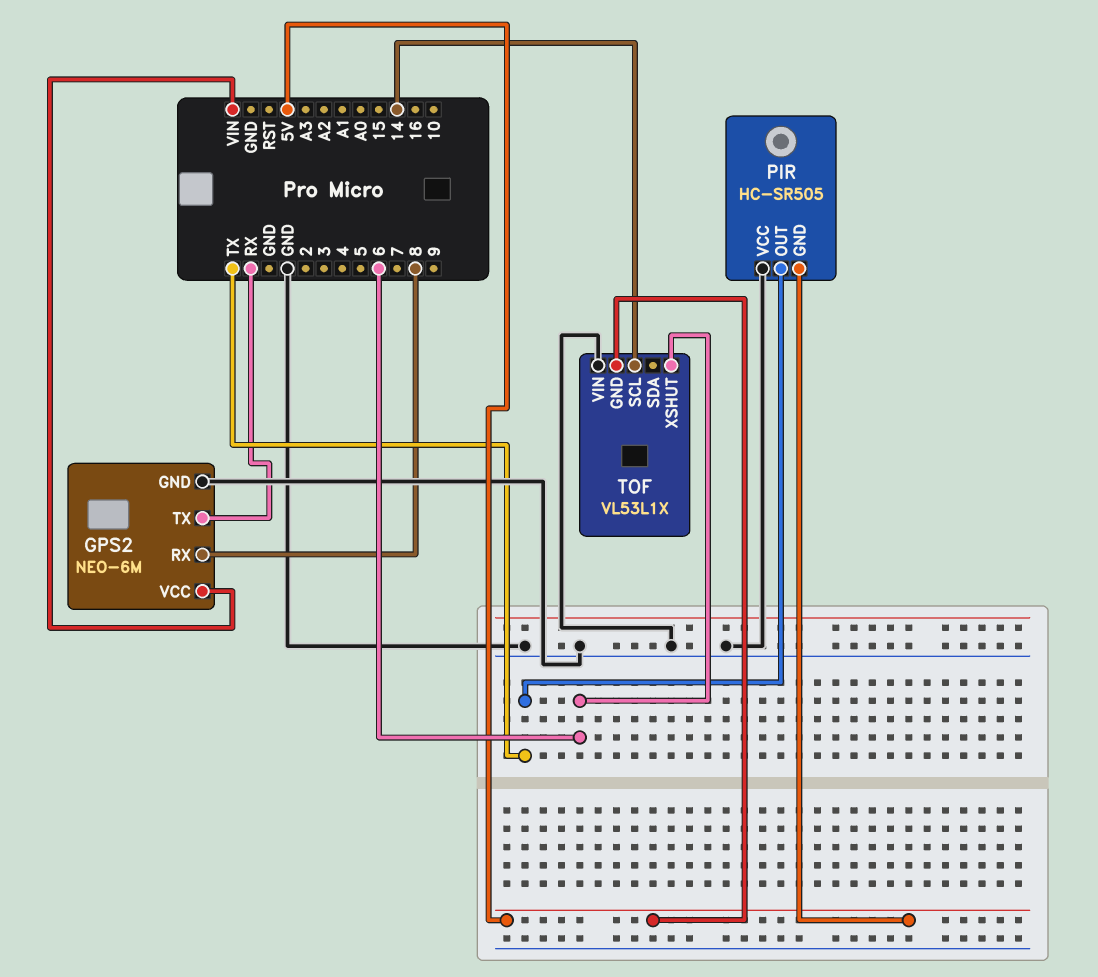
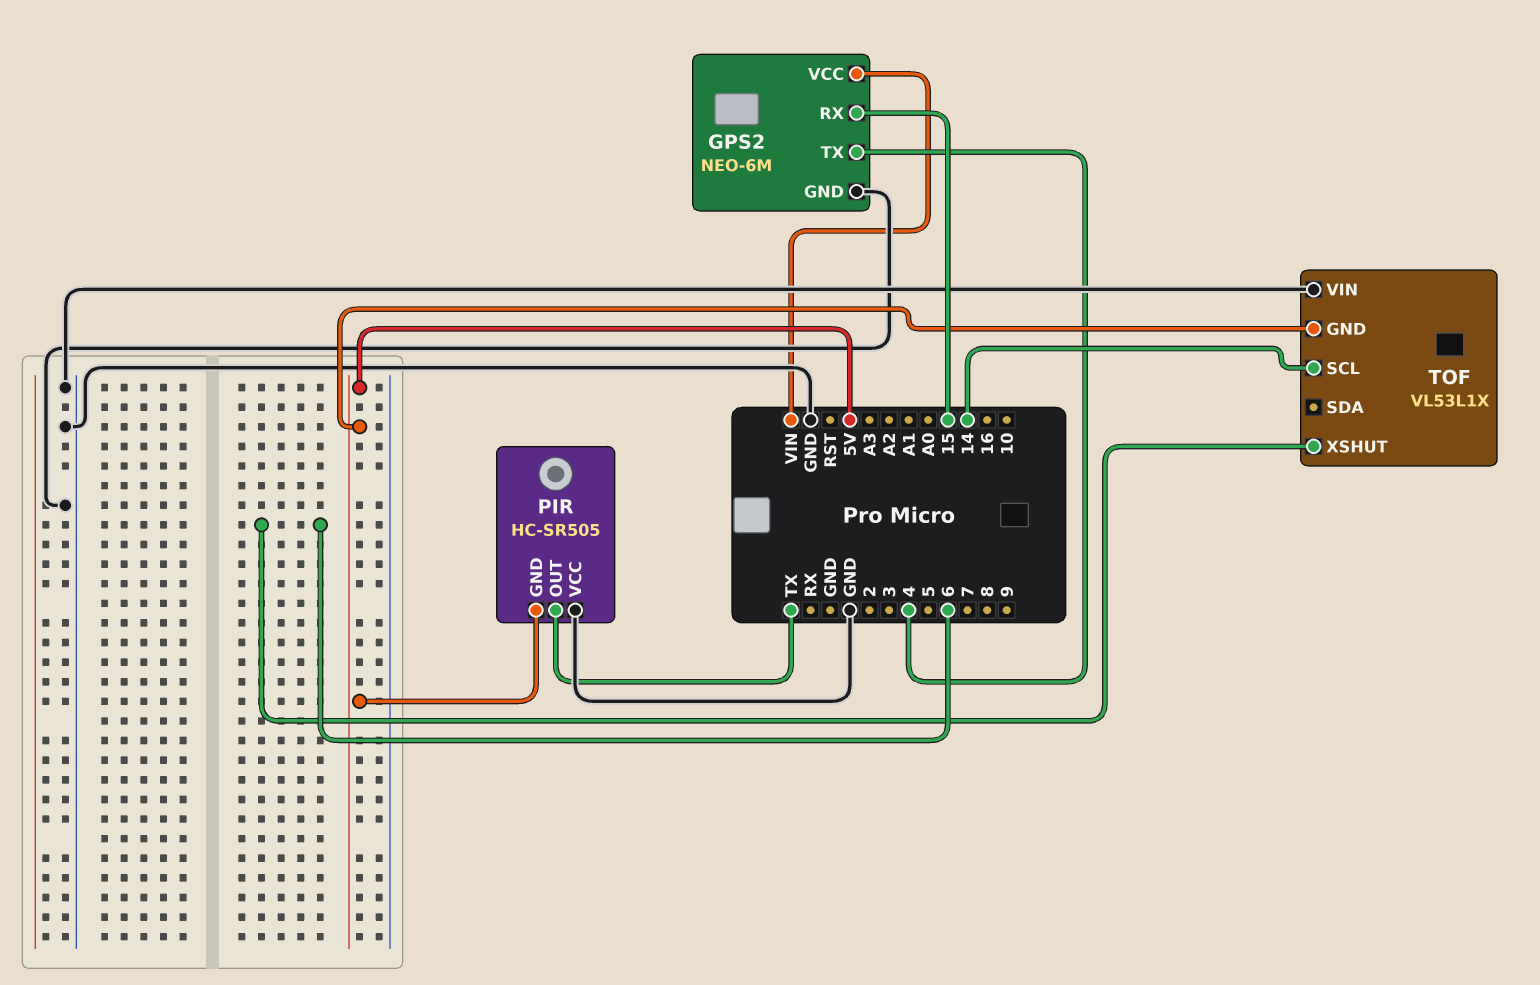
GPS2 pin RX: 8 -> 15
GPS2 pin TX: RX -> 4

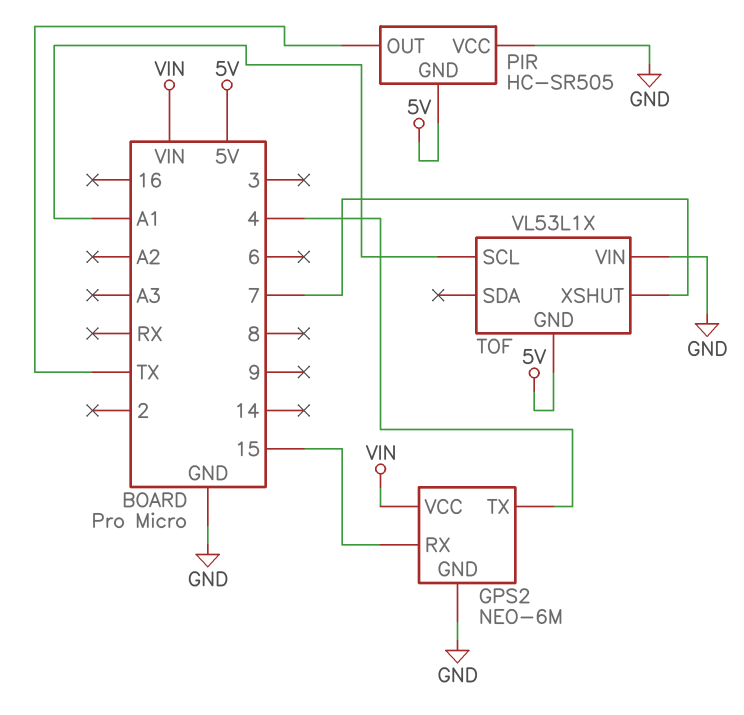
TOF pin SCL: 14 -> A1
TOF pin XSHUT: 6 -> 7

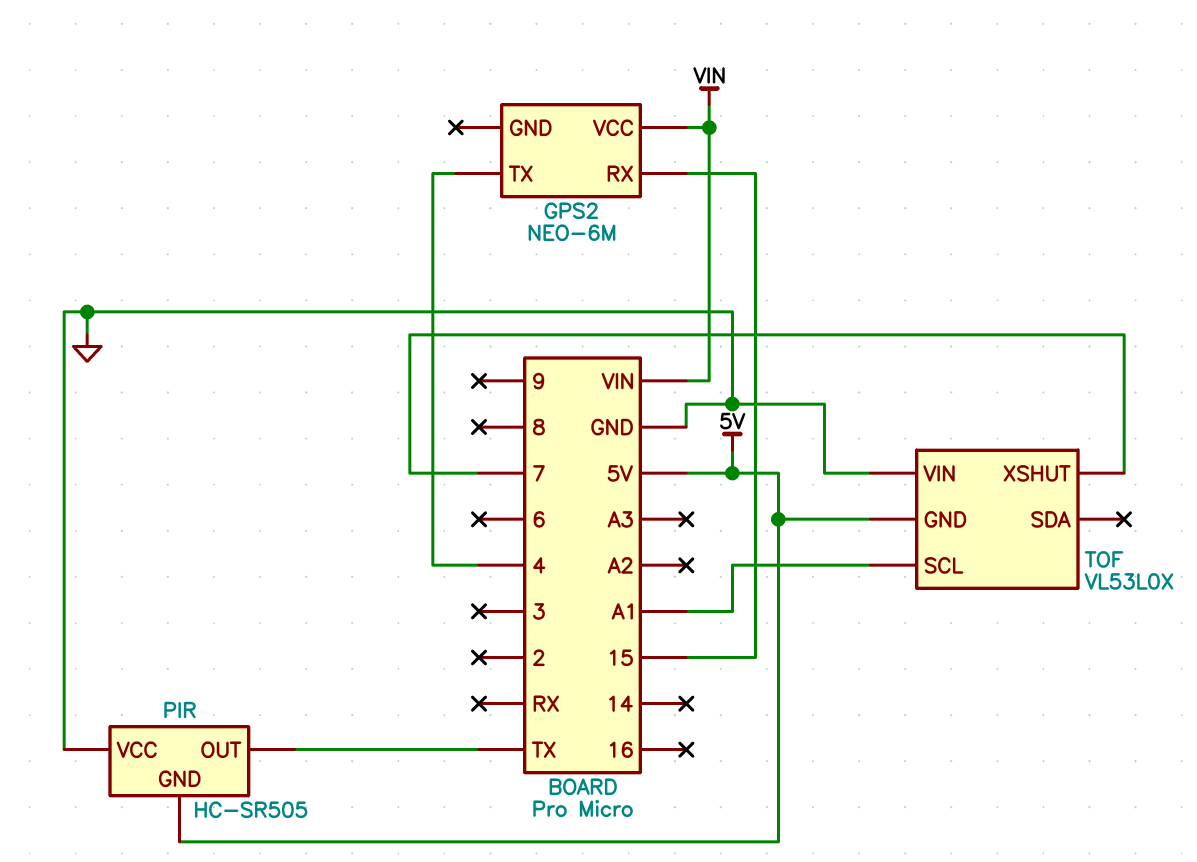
GPS2 pin GND: GND -> none
TOF: VL53L1X -> VL53L0X

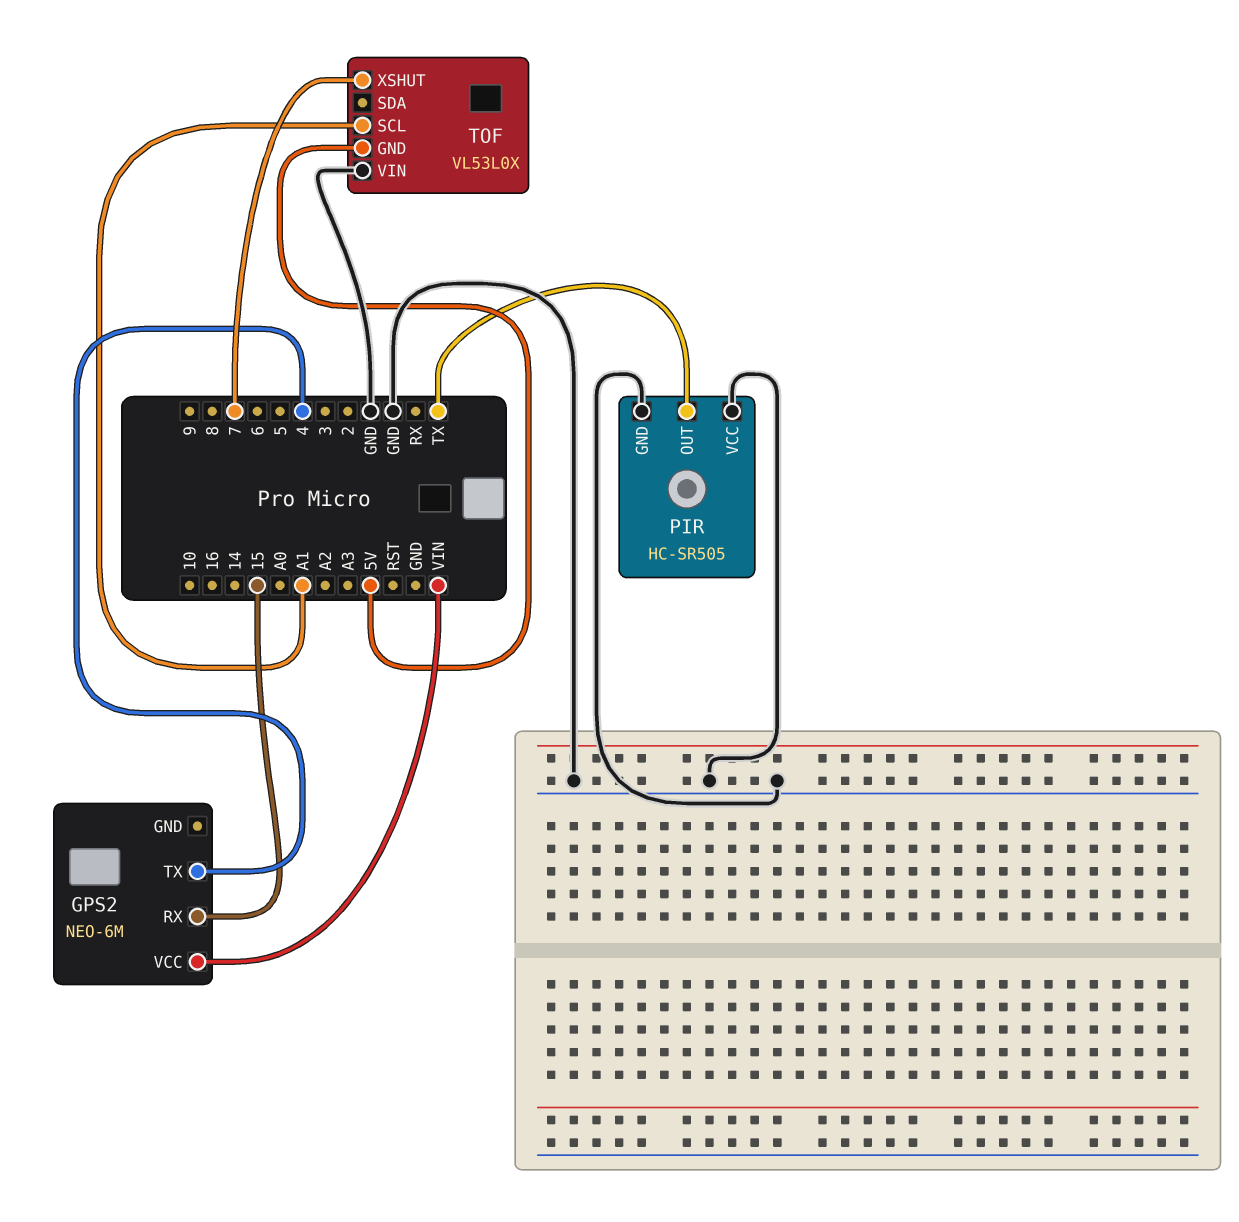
PIR pin GND: 5V -> GND

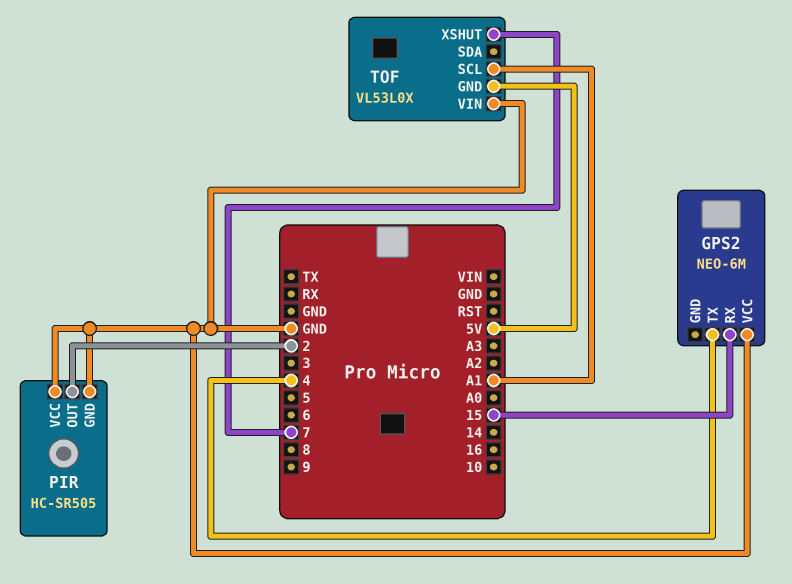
GPS2 pin VCC: VIN -> GND
PIR pin OUT: TX -> 2

